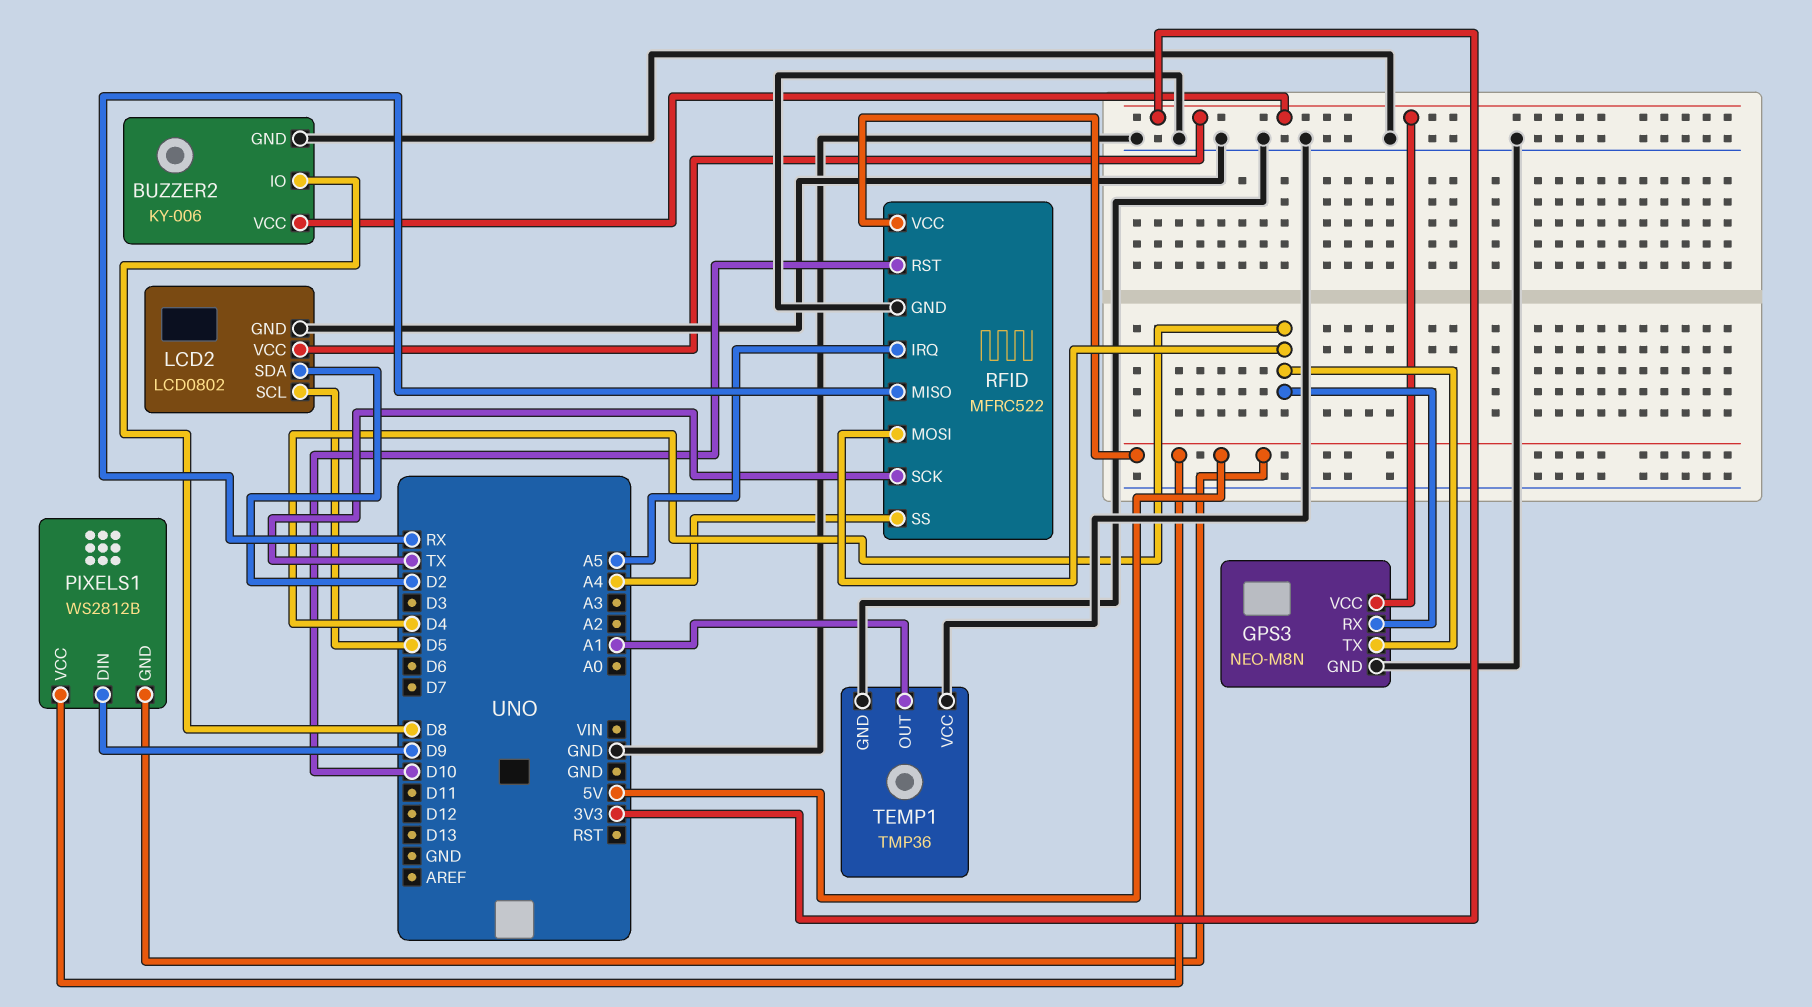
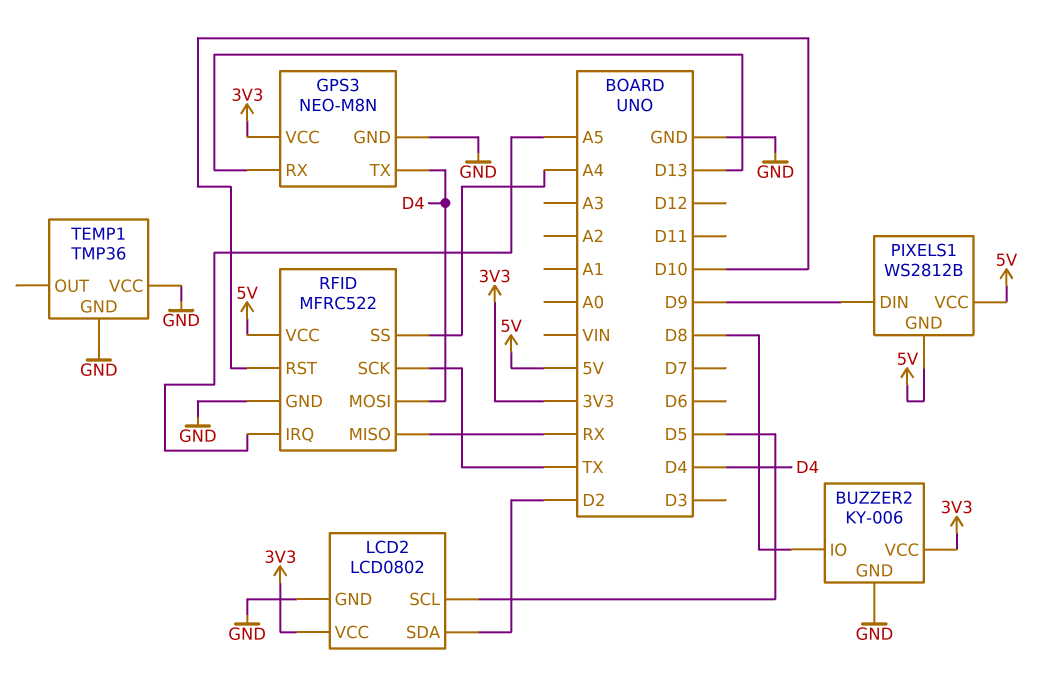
GPS3 pin RX: D4 -> D13
TEMP1 pin OUT: A1 -> none

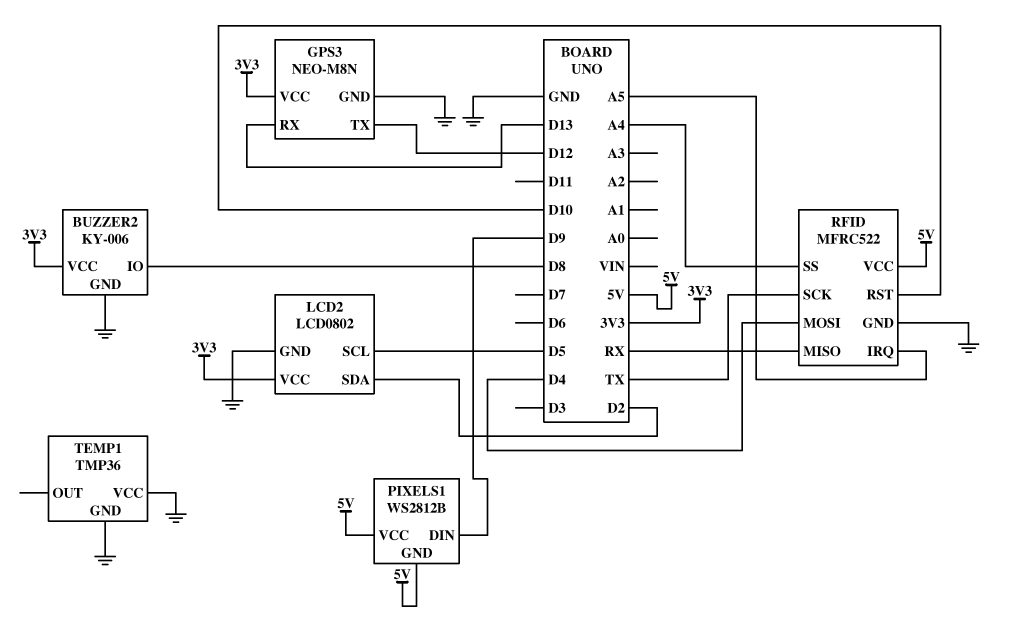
GPS3 pin TX: D4 -> D12

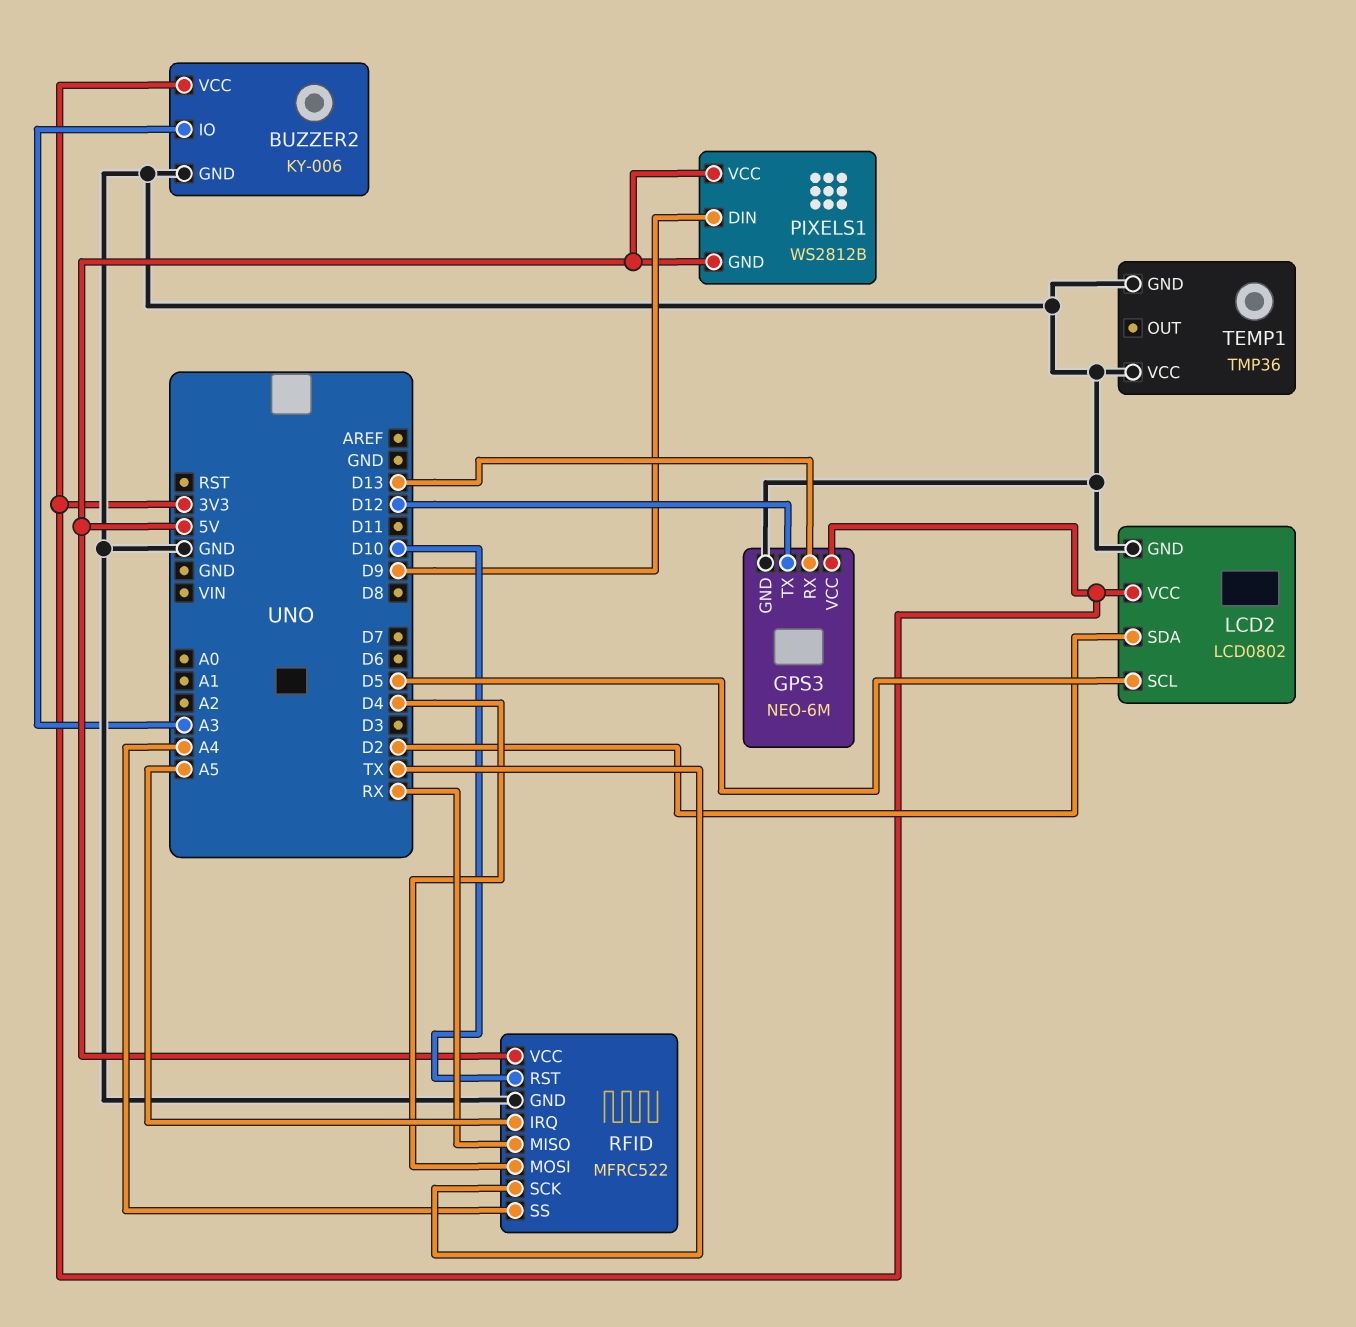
BUZZER2 pin IO: D8 -> A3
GPS3: NEO-M8N -> NEO-6M

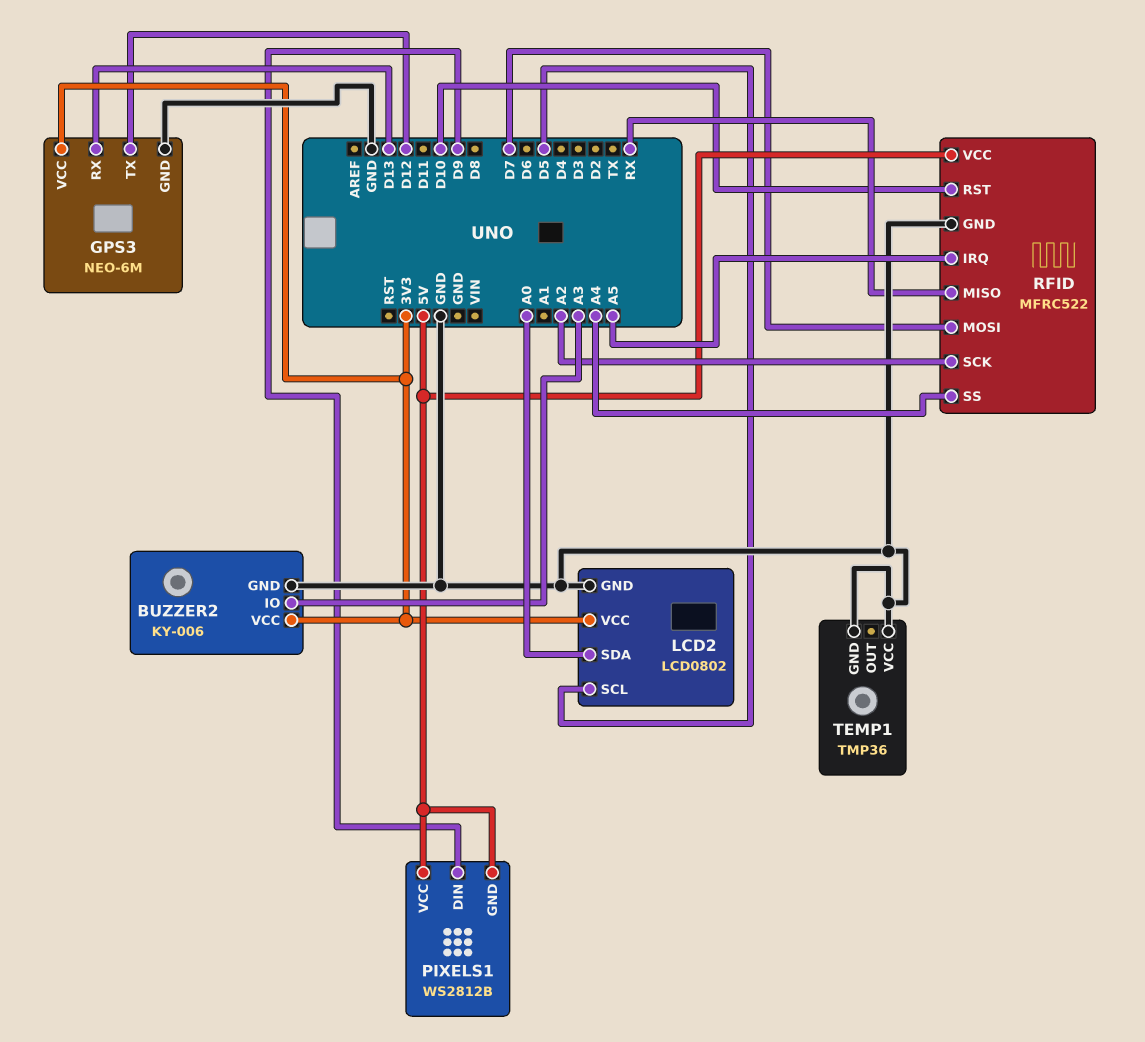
LCD2 pin SDA: D2 -> A0
RFID pin MOSI: D4 -> D7
RFID pin SCK: TX -> A2

